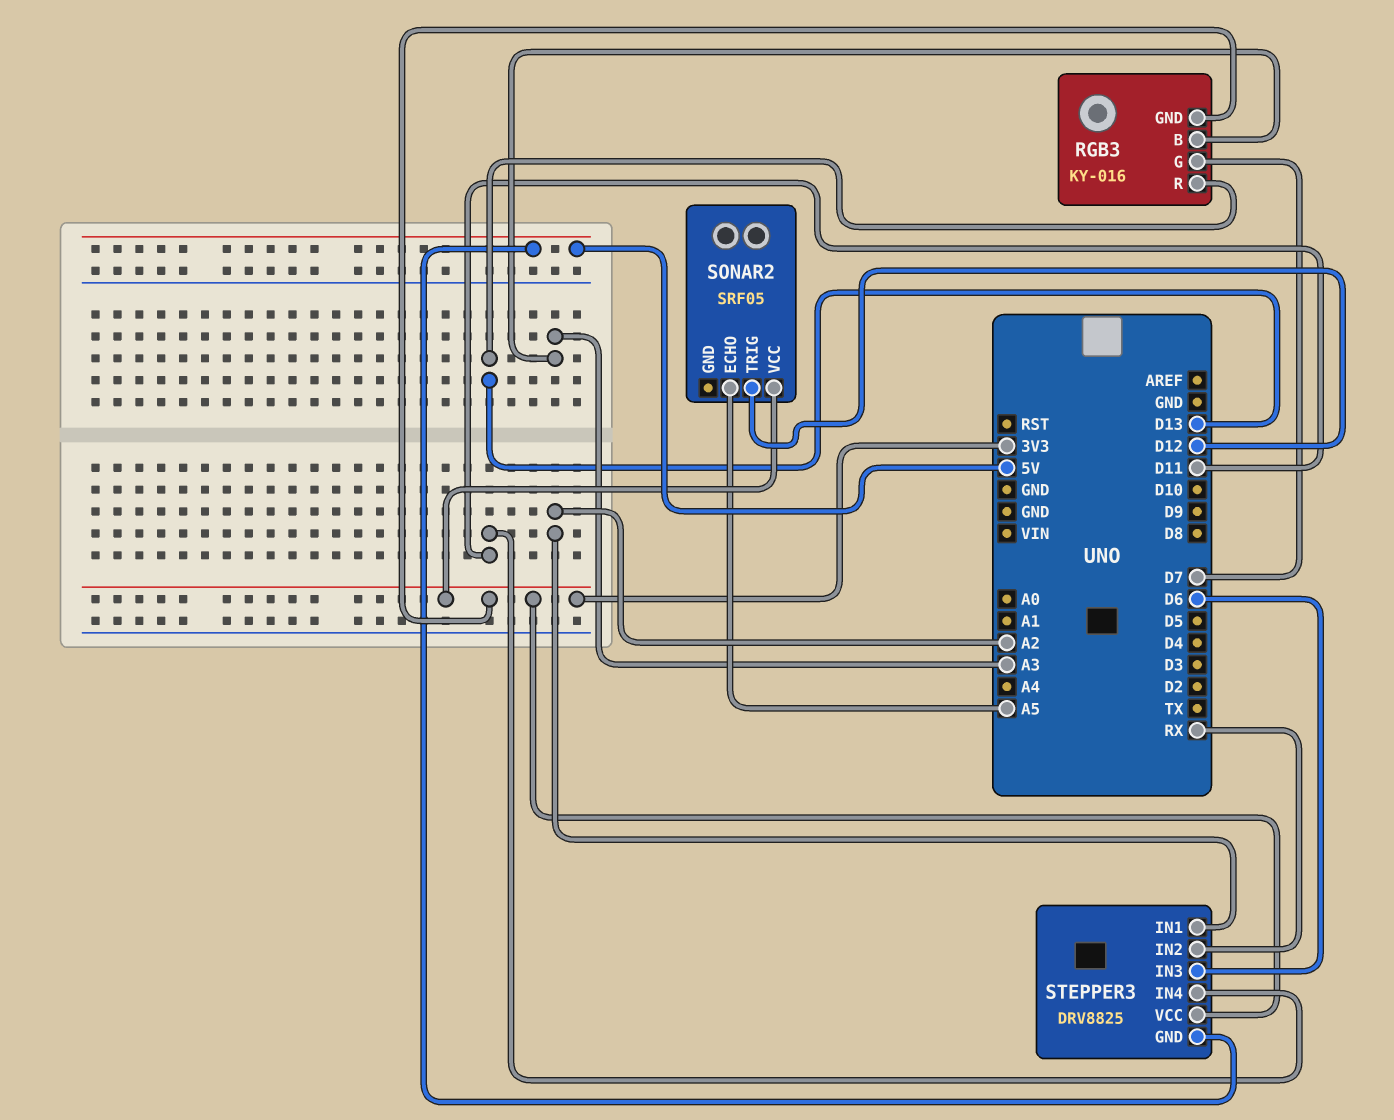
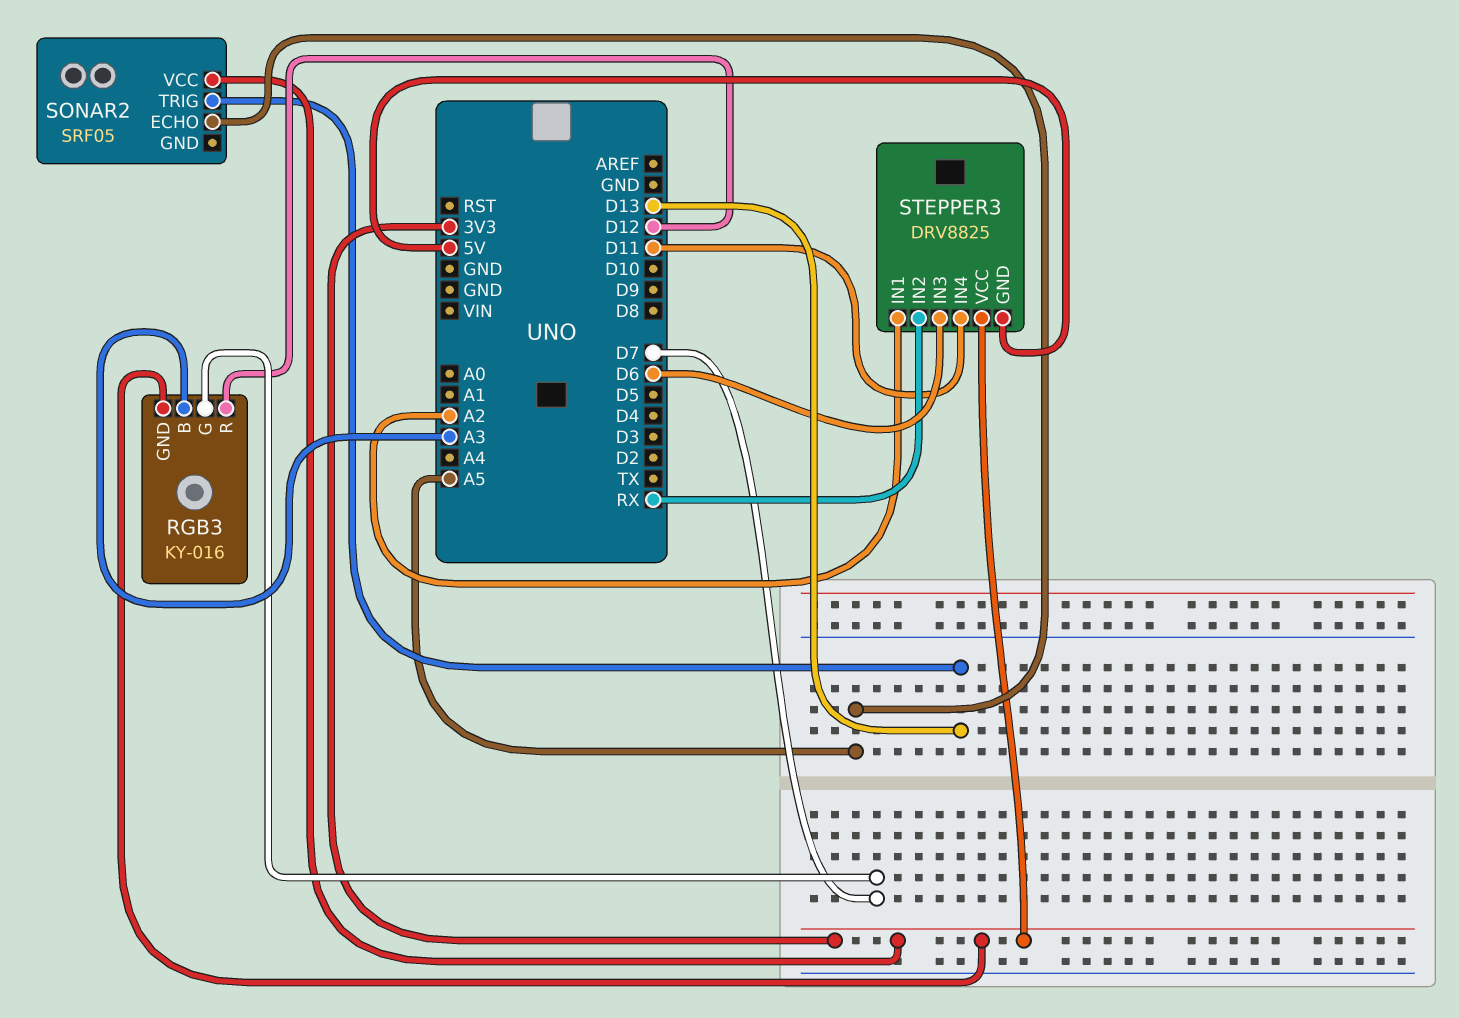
RGB3 pin R: D13 -> D12
SONAR2 pin TRIG: D12 -> D13

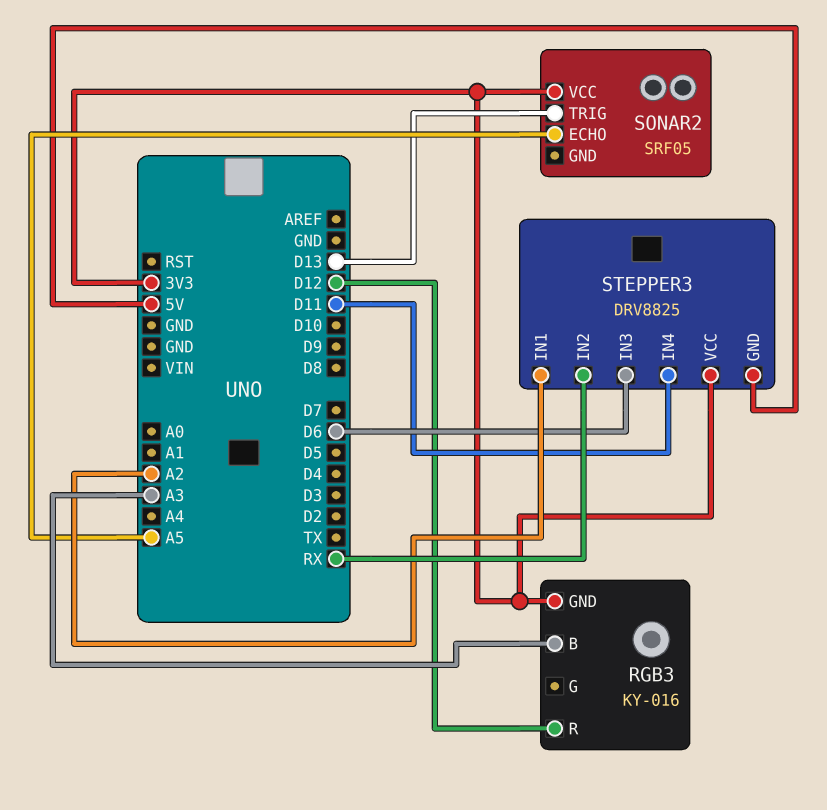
RGB3 pin G: D7 -> none

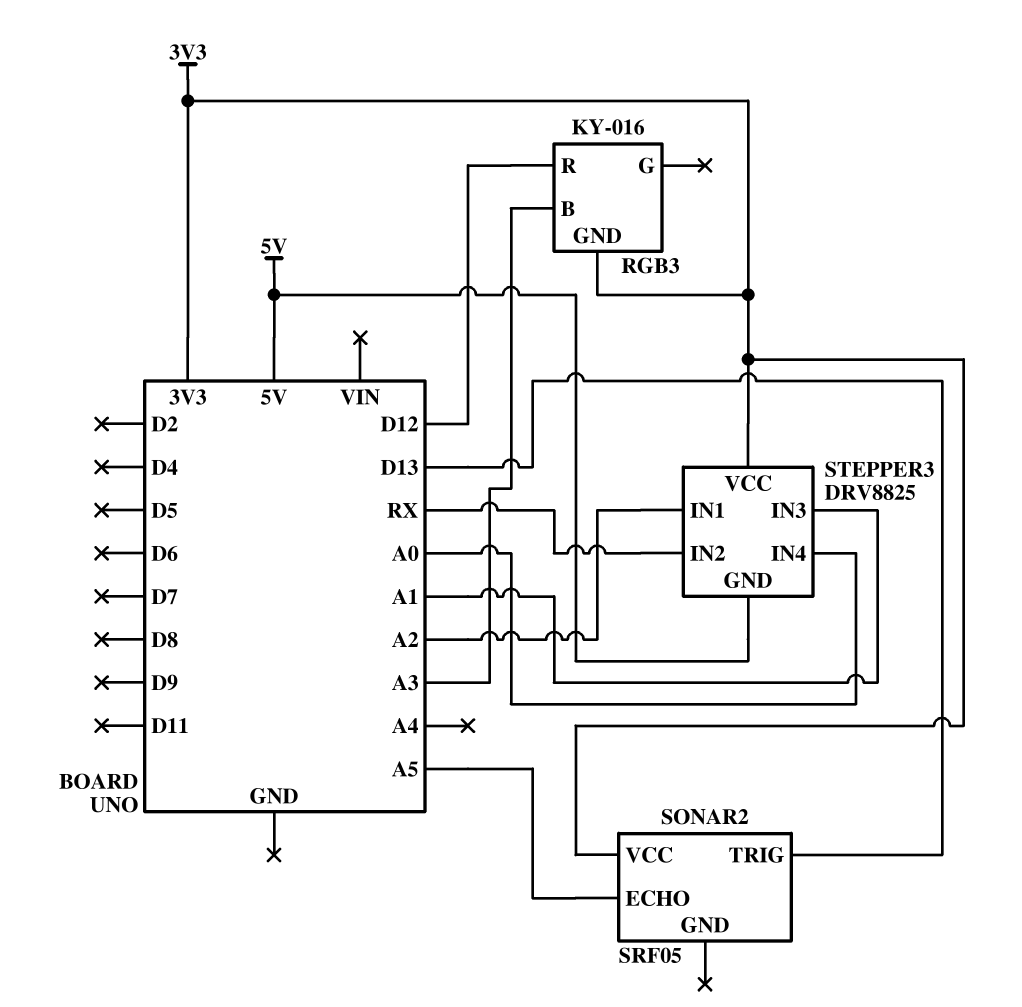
STEPPER3 pin IN3: D6 -> A1
STEPPER3 pin IN4: D11 -> A0

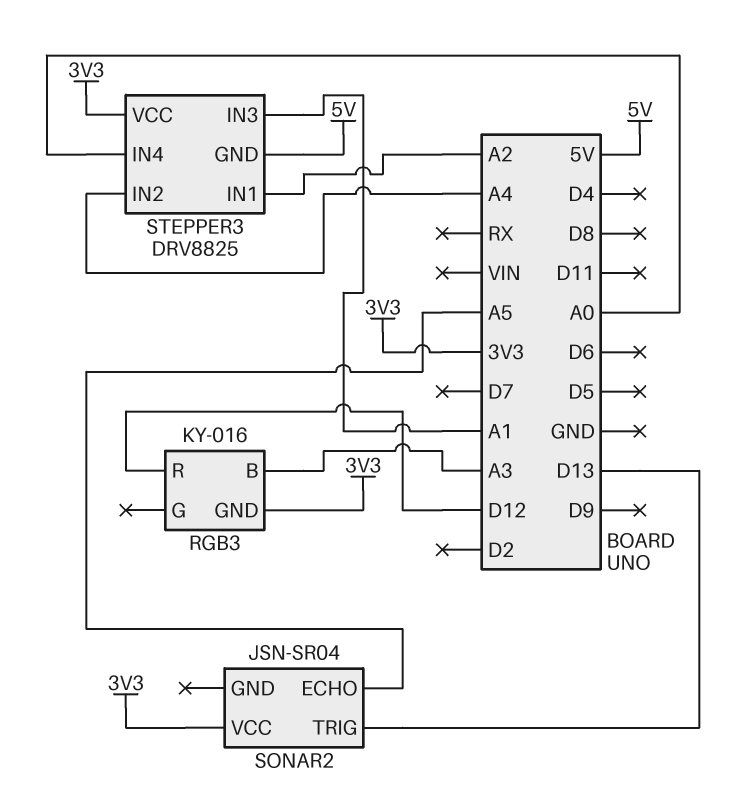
SONAR2: SRF05 -> JSN-SR04
STEPPER3 pin IN2: RX -> A4

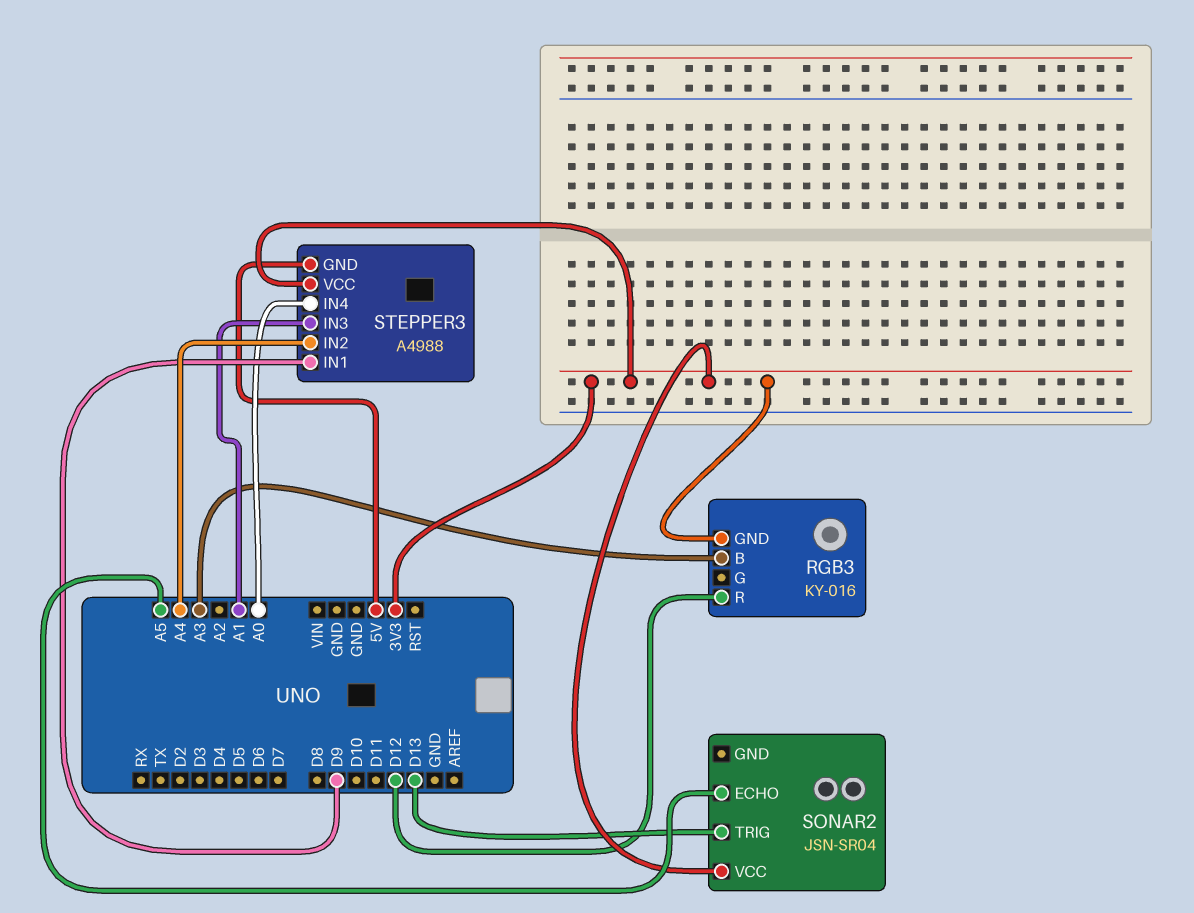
STEPPER3: DRV8825 -> A4988
STEPPER3 pin IN1: A2 -> D9

